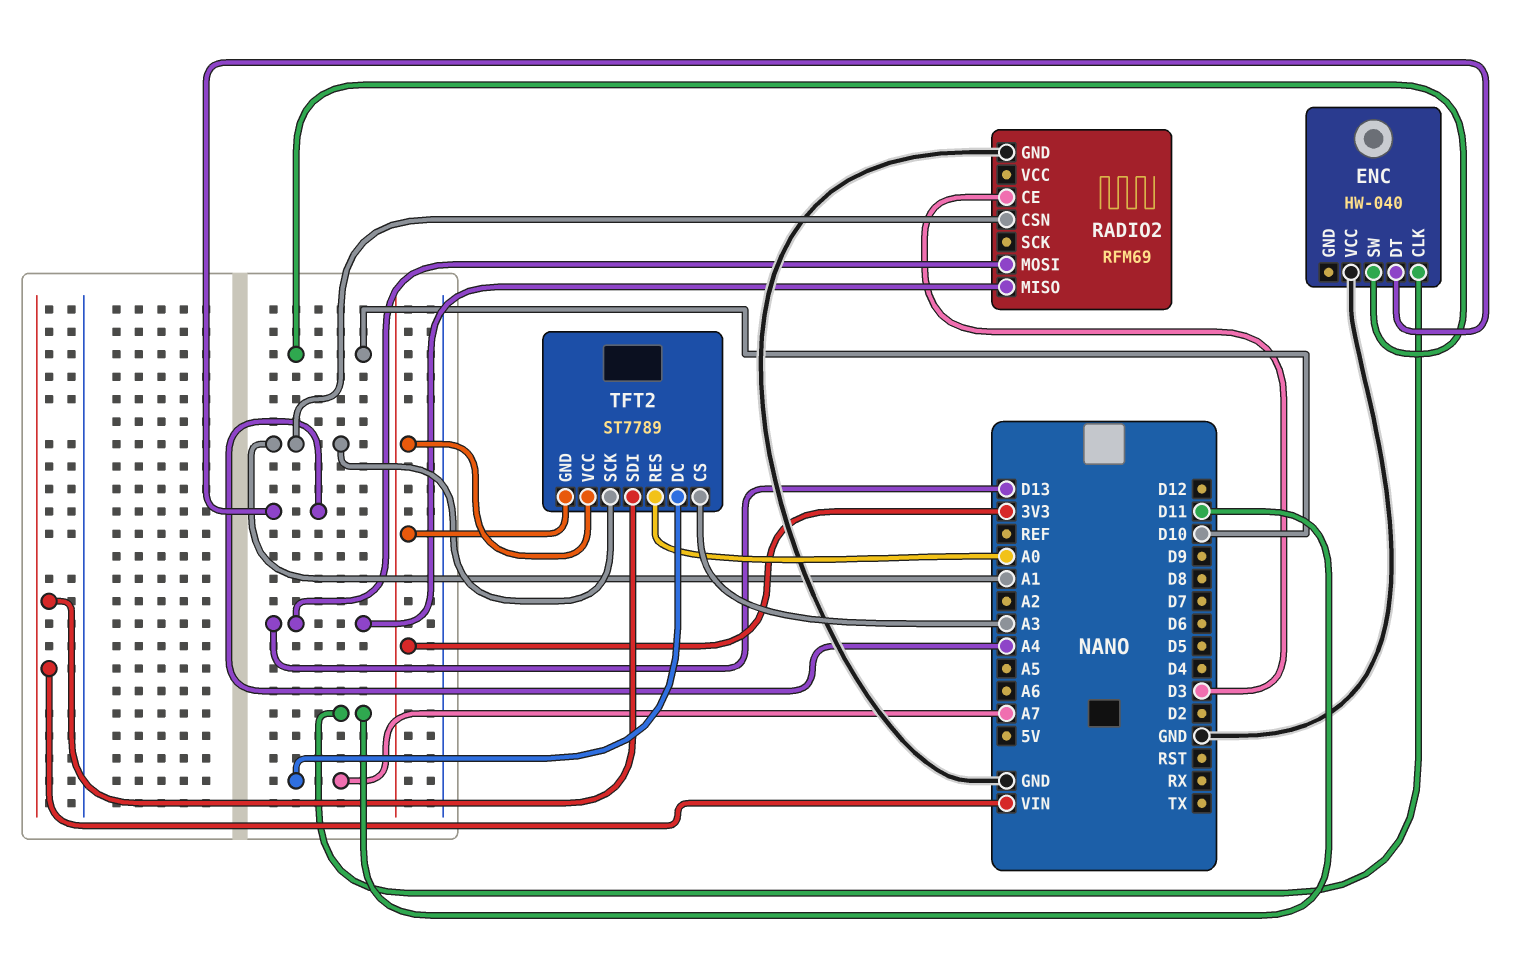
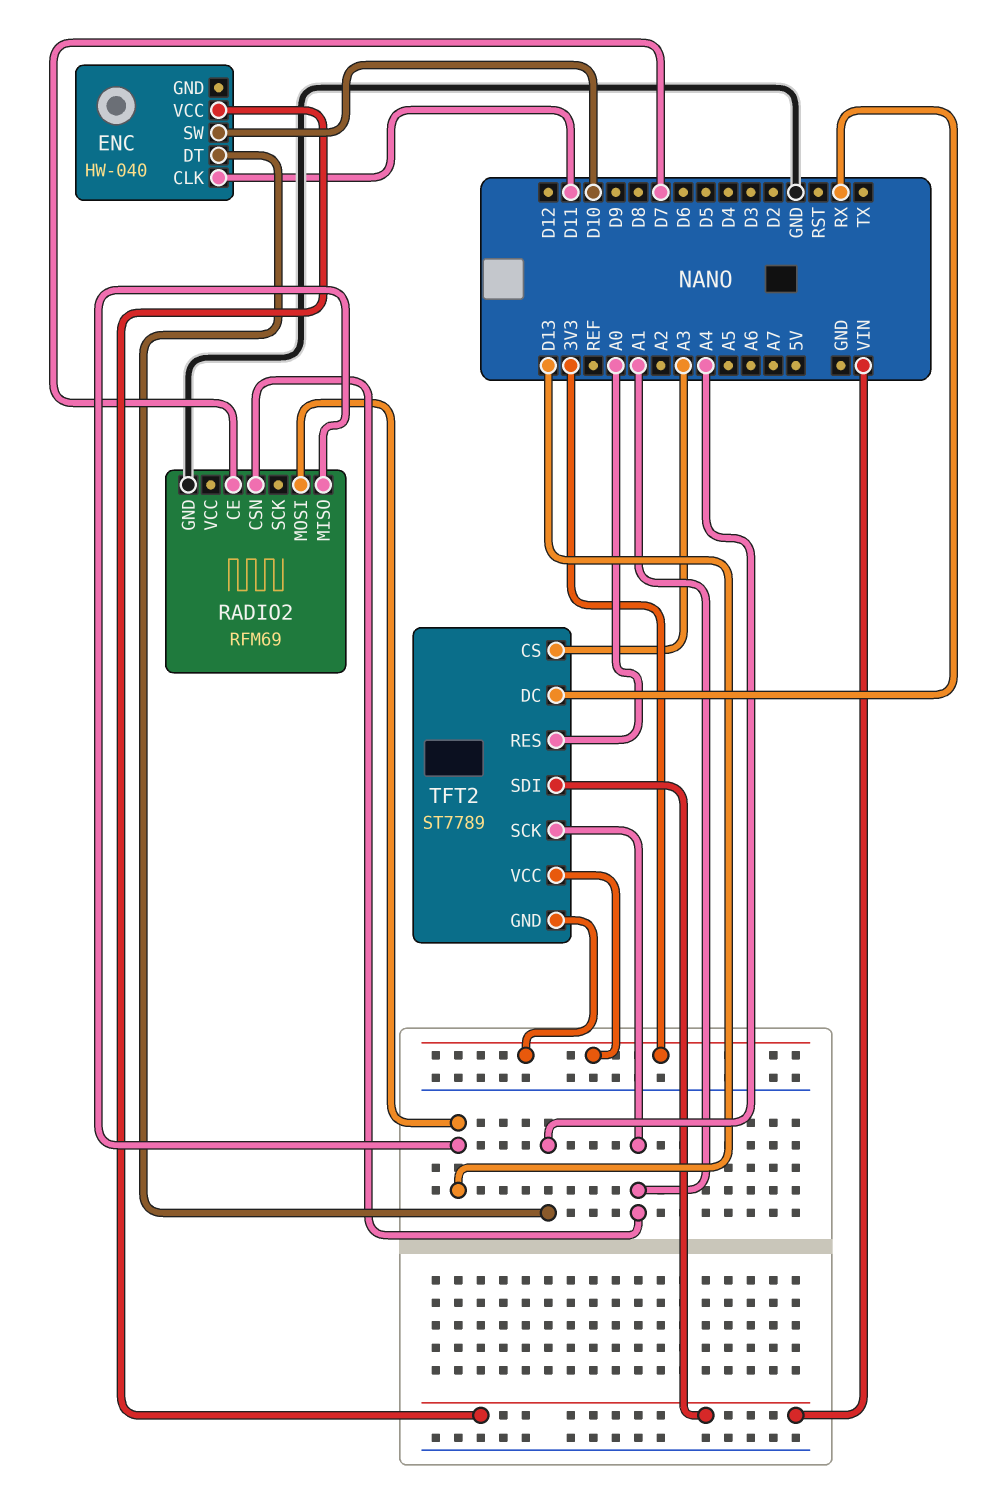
ENC pin VCC: GND -> VIN
RADIO2 pin CE: D3 -> D7
TFT2 pin DC: A7 -> RX

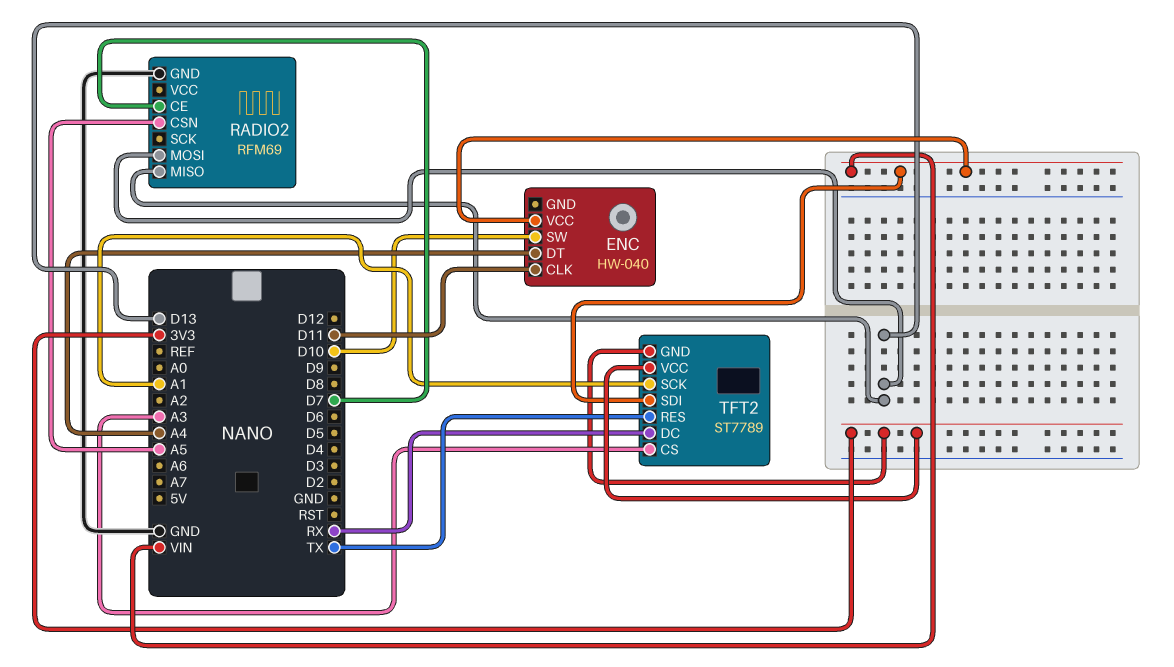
RADIO2 pin CSN: A1 -> A5
TFT2 pin RES: A0 -> TX

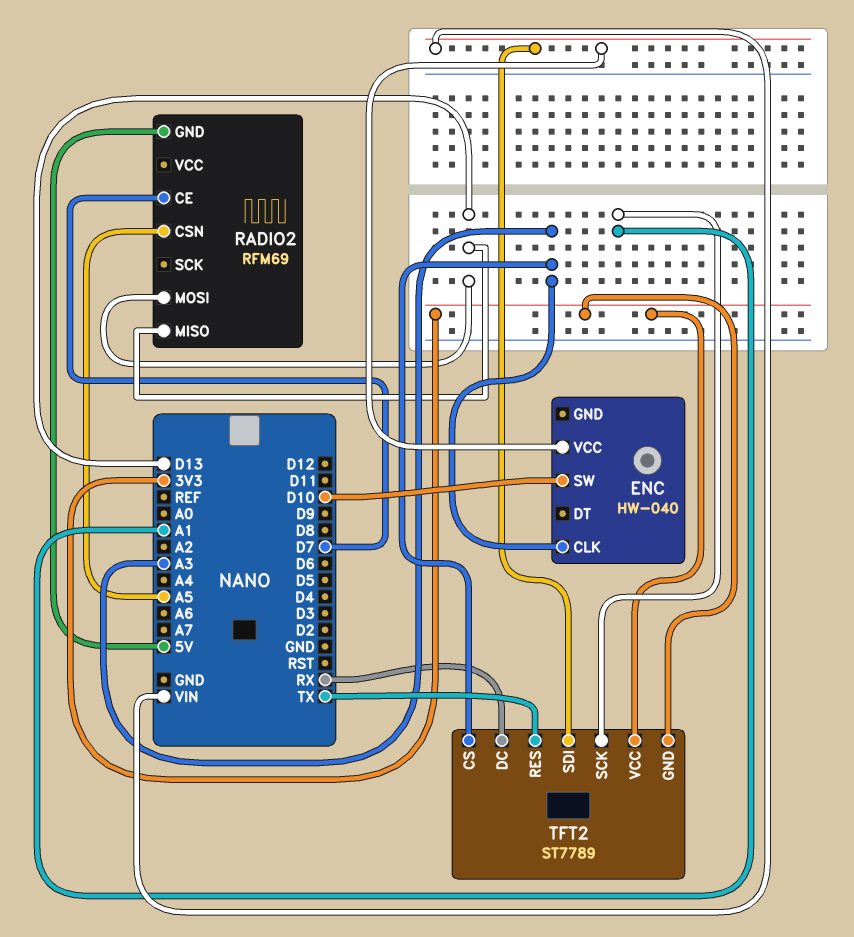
ENC pin CLK: D11 -> A3
ENC pin DT: A4 -> none
RADIO2 pin GND: GND -> 5V

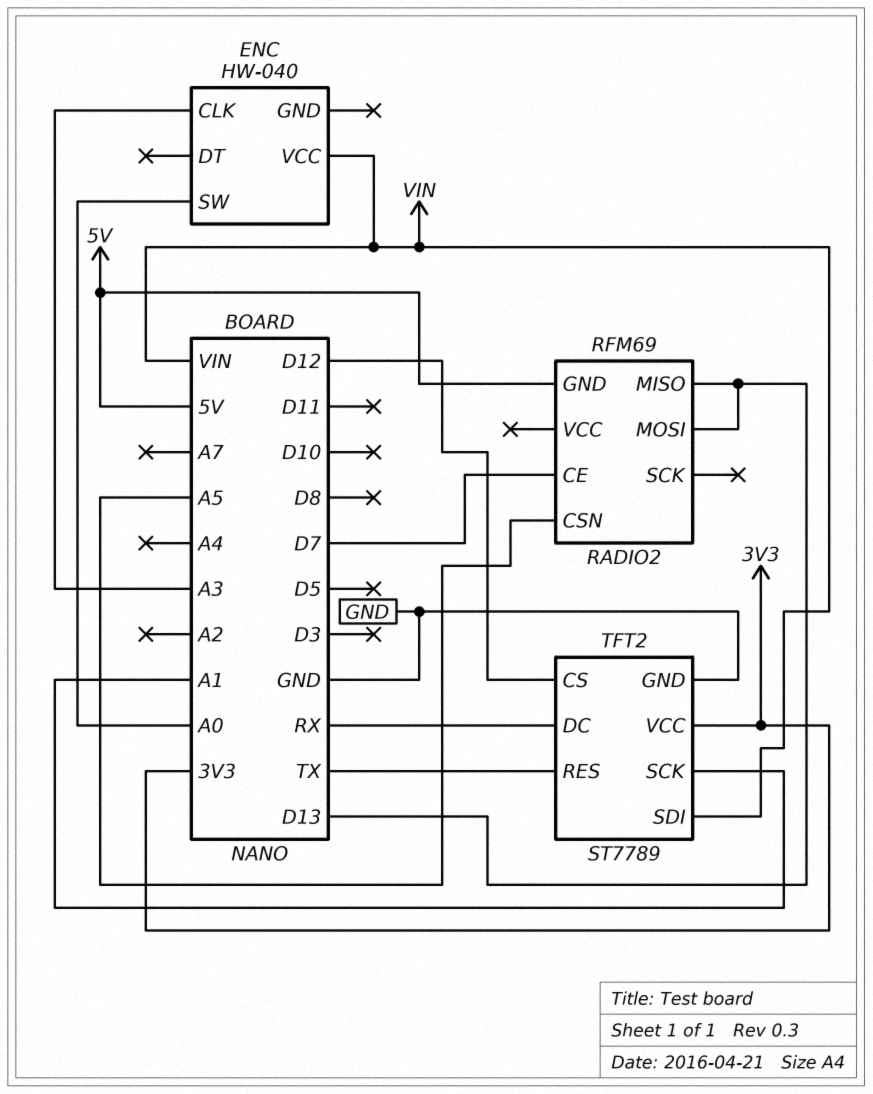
ENC pin SW: D10 -> A0
TFT2 pin CS: A3 -> D12
TFT2 pin GND: 3V3 -> GND

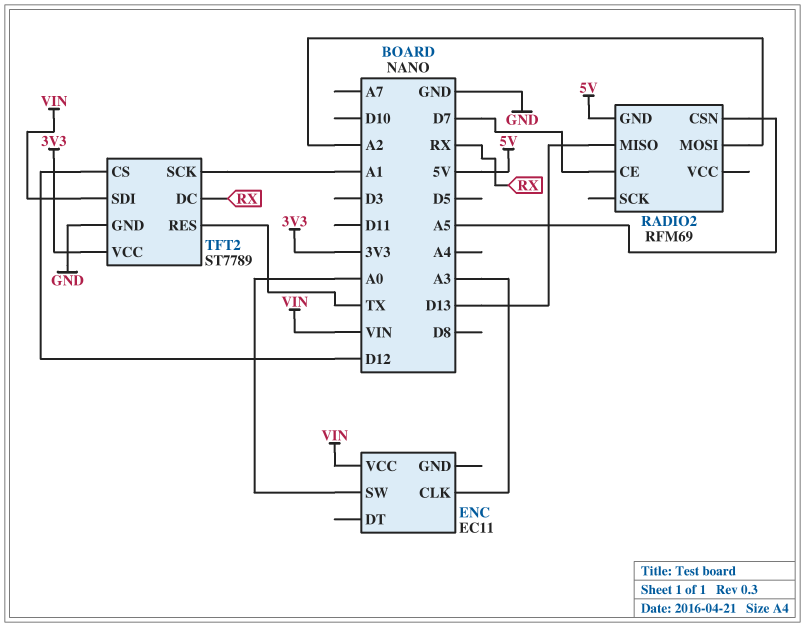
ENC: HW-040 -> EC11
RADIO2 pin MOSI: D13 -> A2

